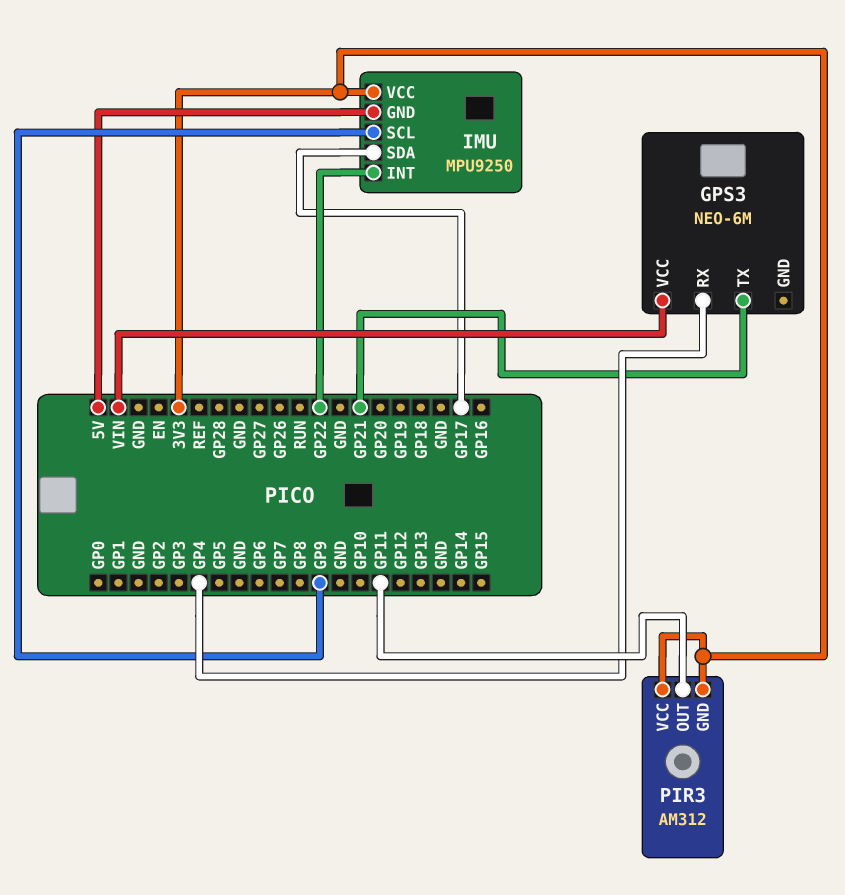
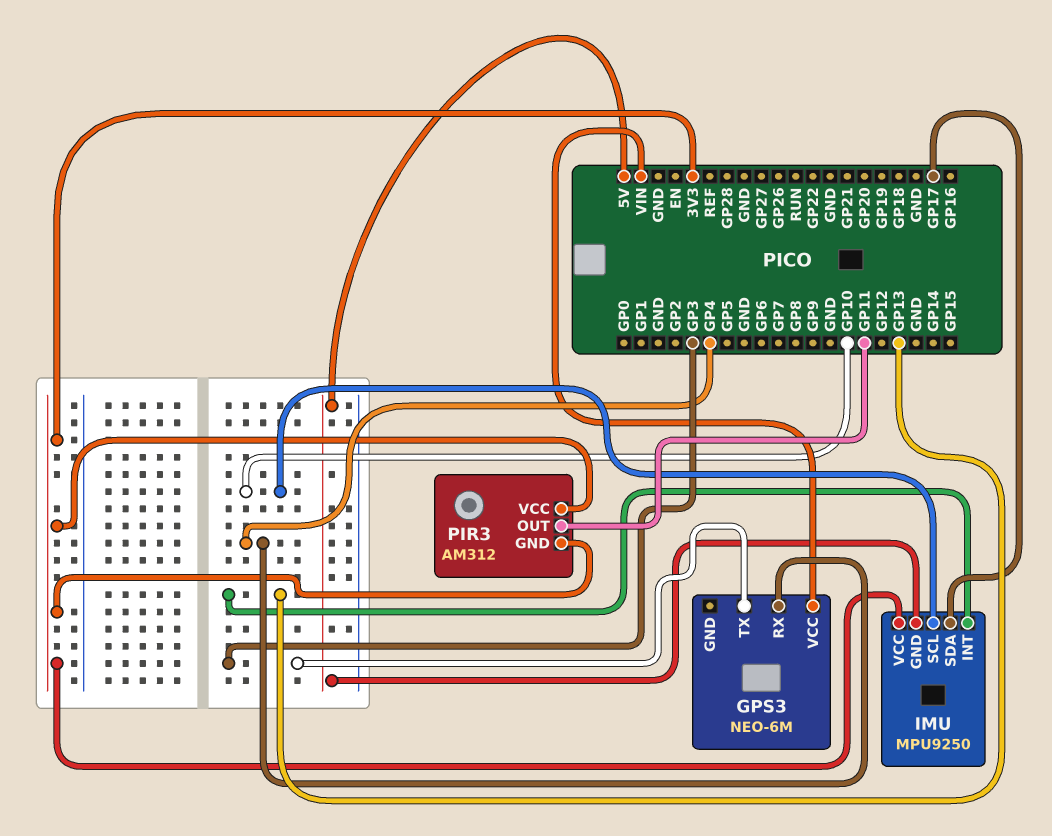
GPS3 pin TX: GP21 -> GP3
IMU pin INT: GP22 -> GP13
IMU pin SCL: GP9 -> GP10

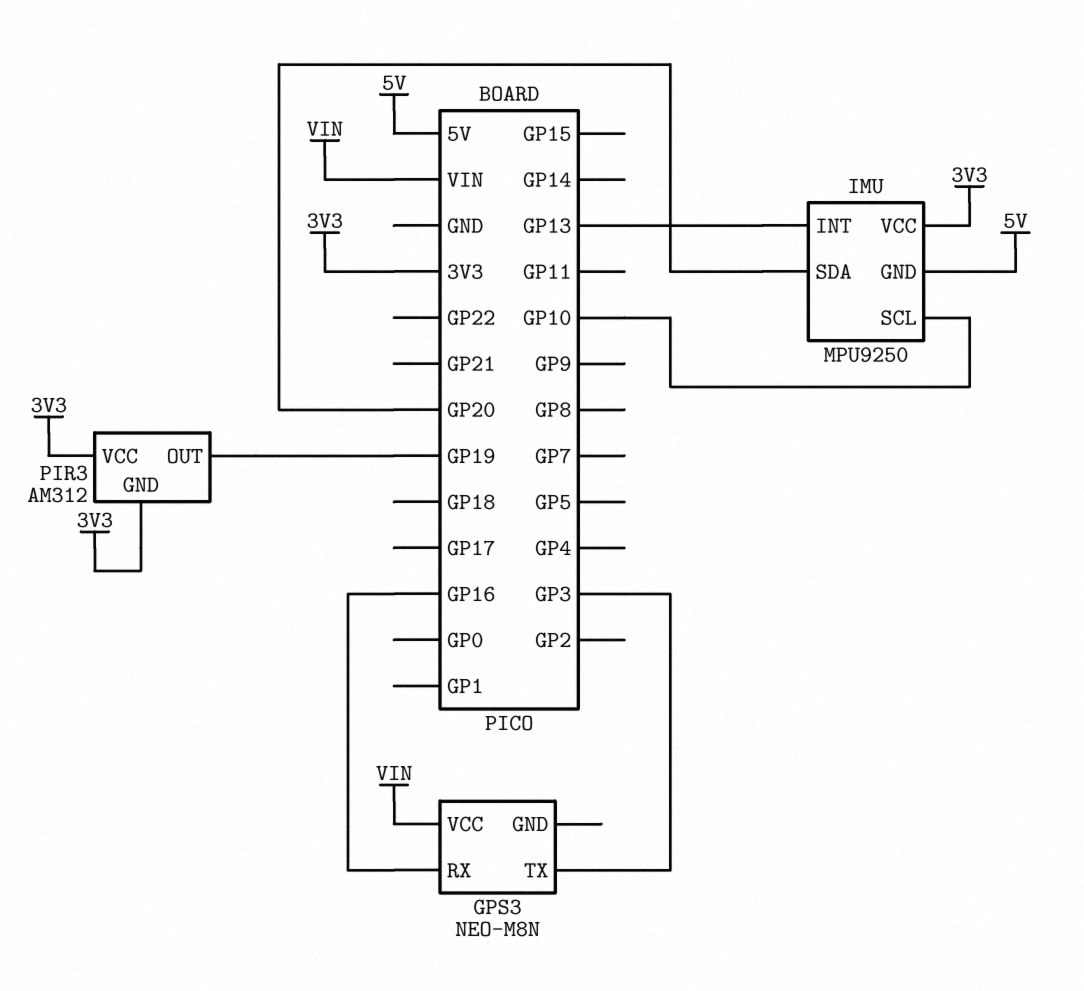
GPS3: NEO-6M -> NEO-M8N
GPS3 pin RX: GP4 -> GP16
IMU pin SDA: GP17 -> GP20
PIR3 pin OUT: GP11 -> GP19

